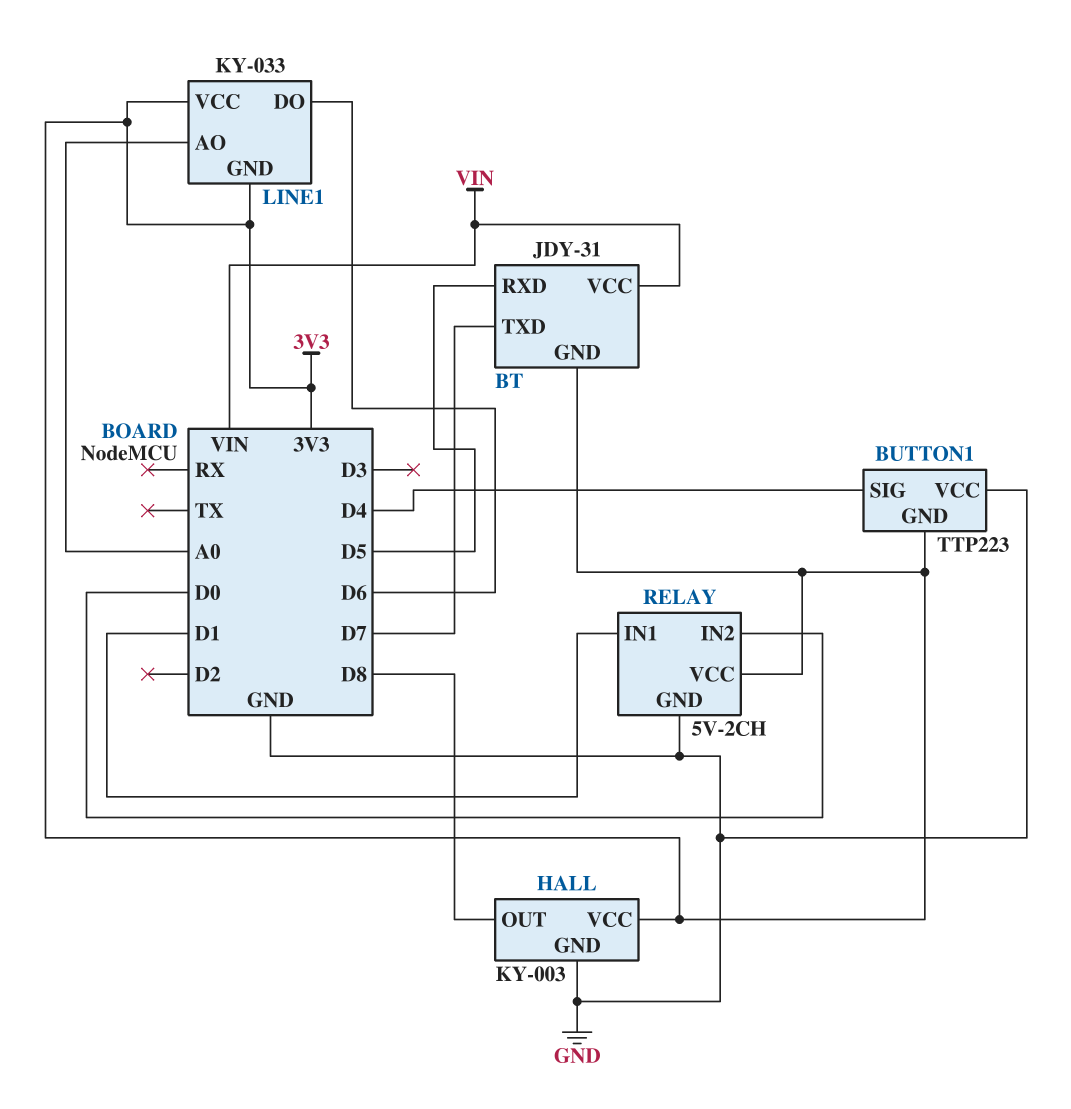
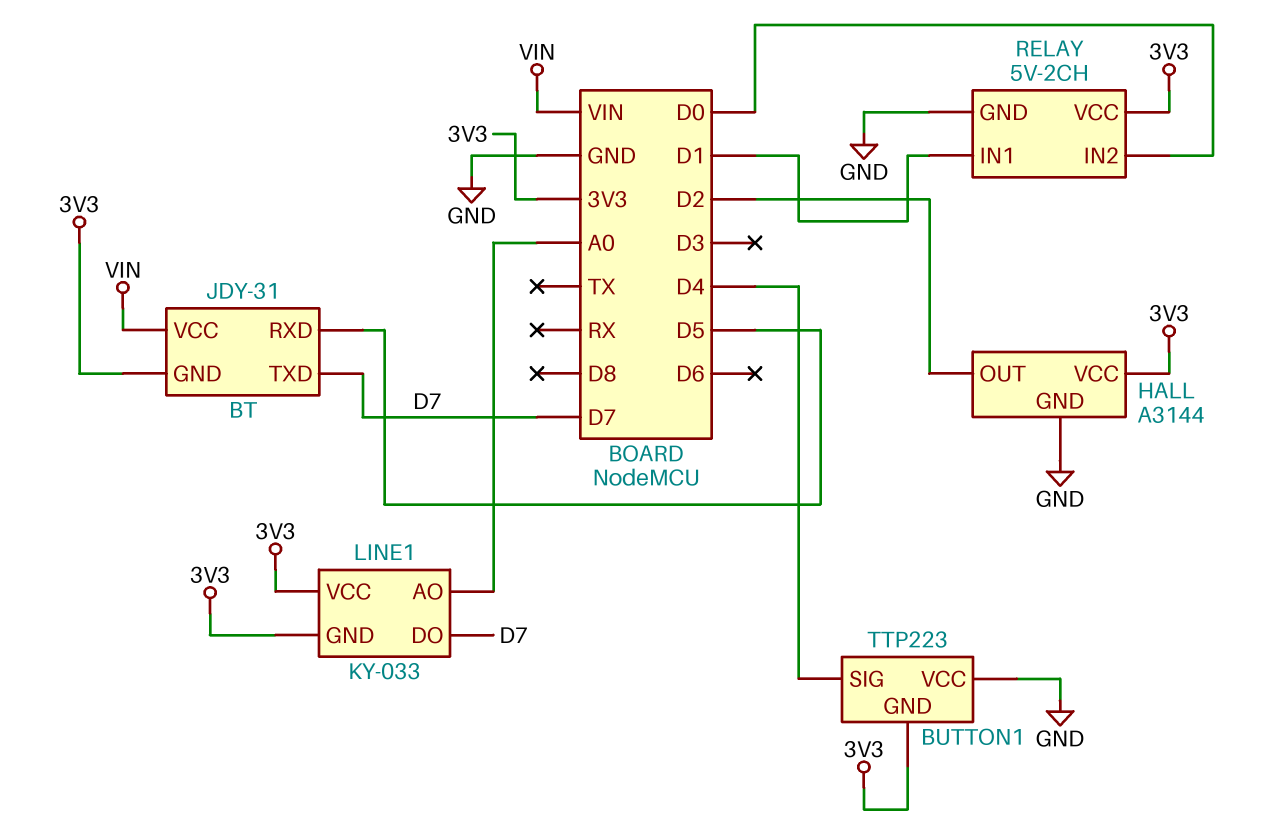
HALL: KY-003 -> A3144
HALL pin OUT: D8 -> D2
LINE1 pin DO: D6 -> D7

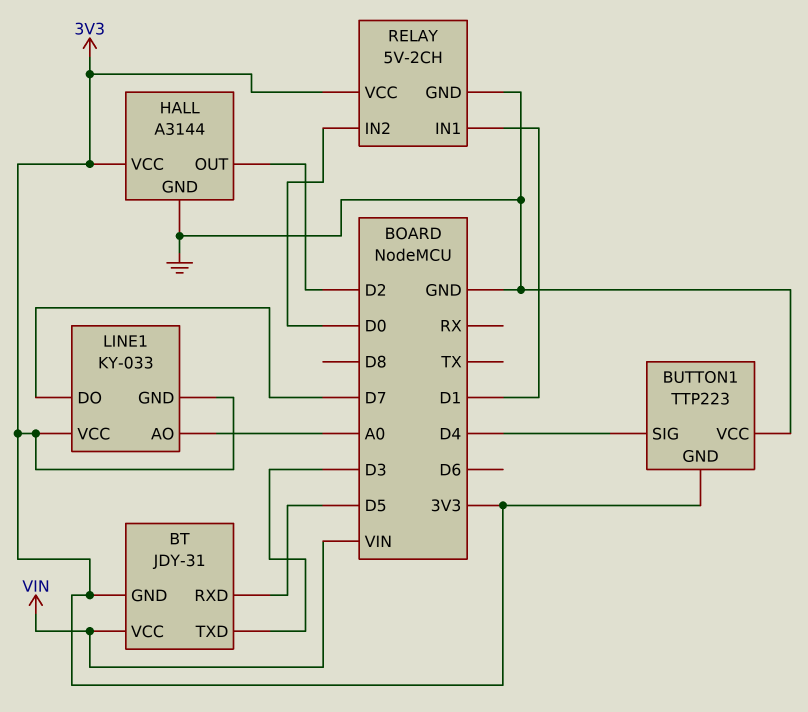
BT pin TXD: D7 -> D3

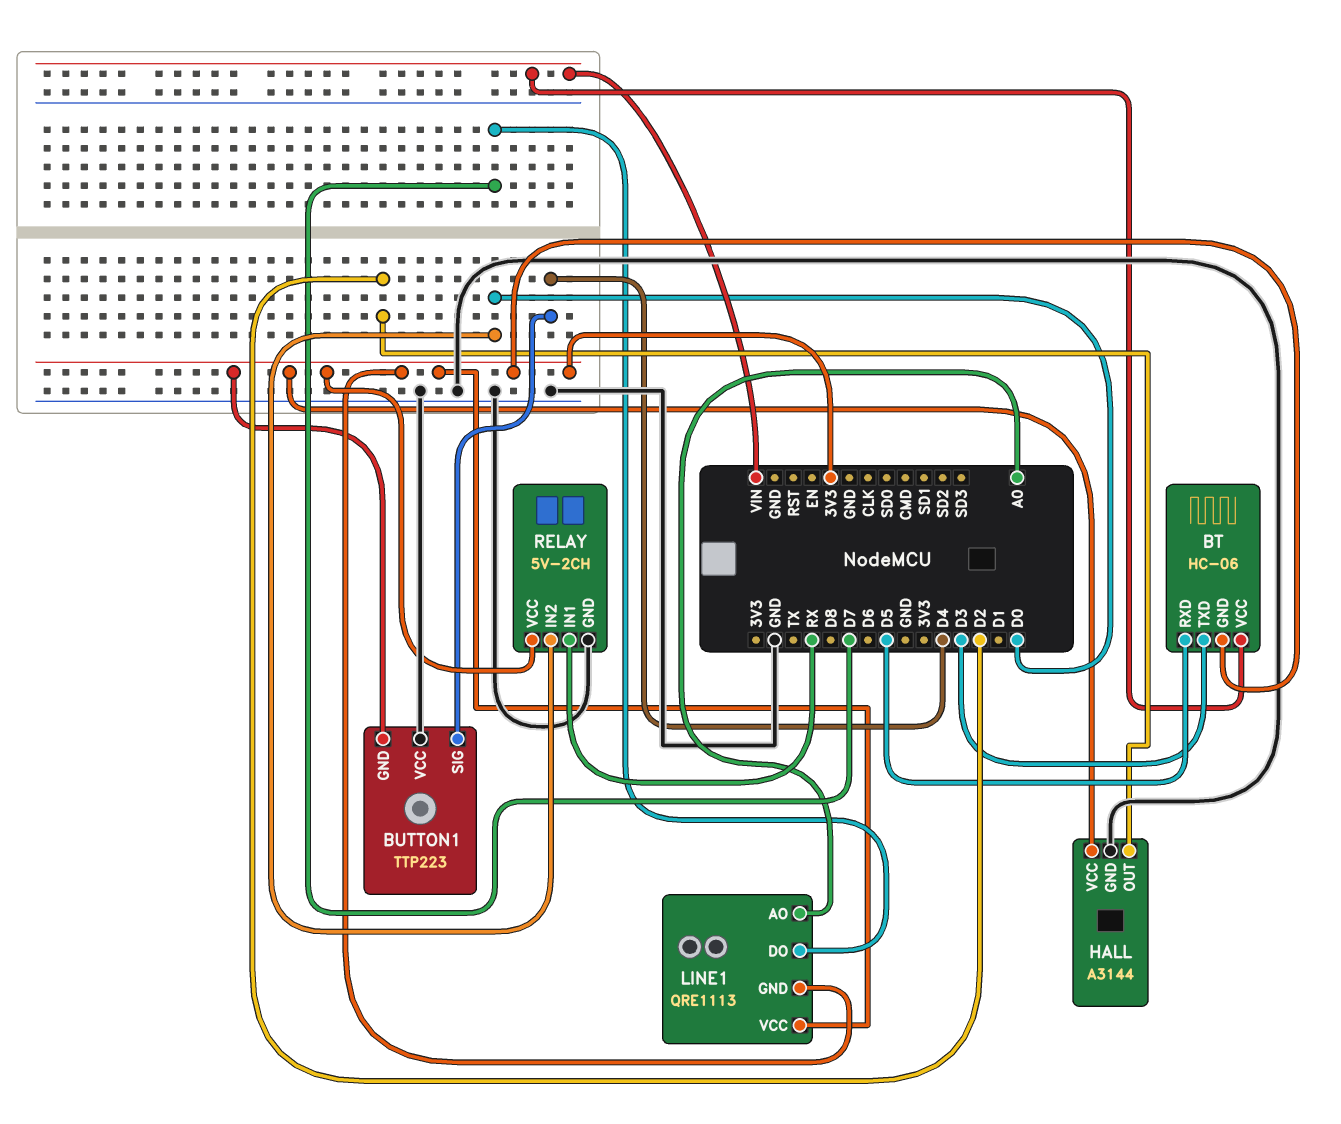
BT: JDY-31 -> HC-06
LINE1: KY-033 -> QRE1113
RELAY pin IN1: D1 -> RX

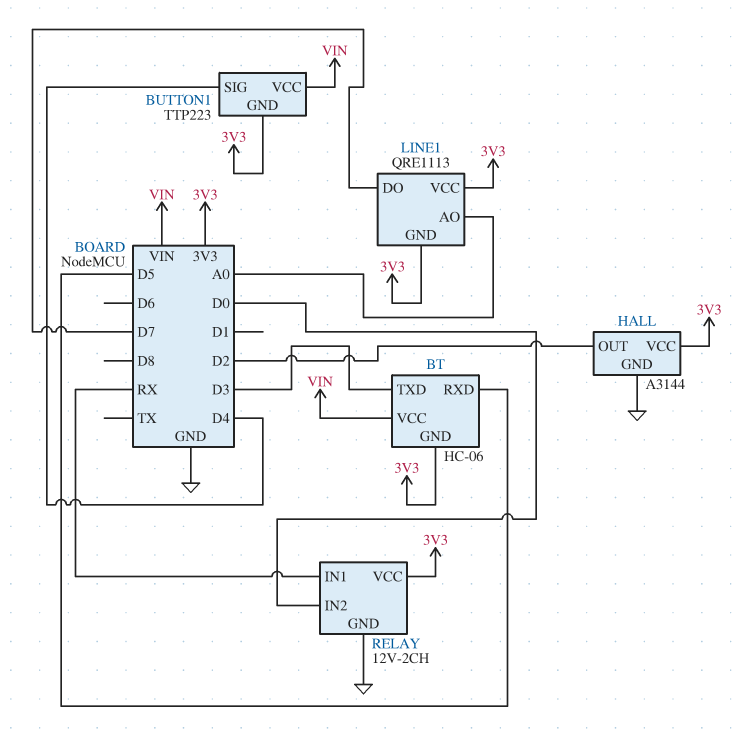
BUTTON1 pin VCC: GND -> VIN
RELAY: 5V-2CH -> 12V-2CH

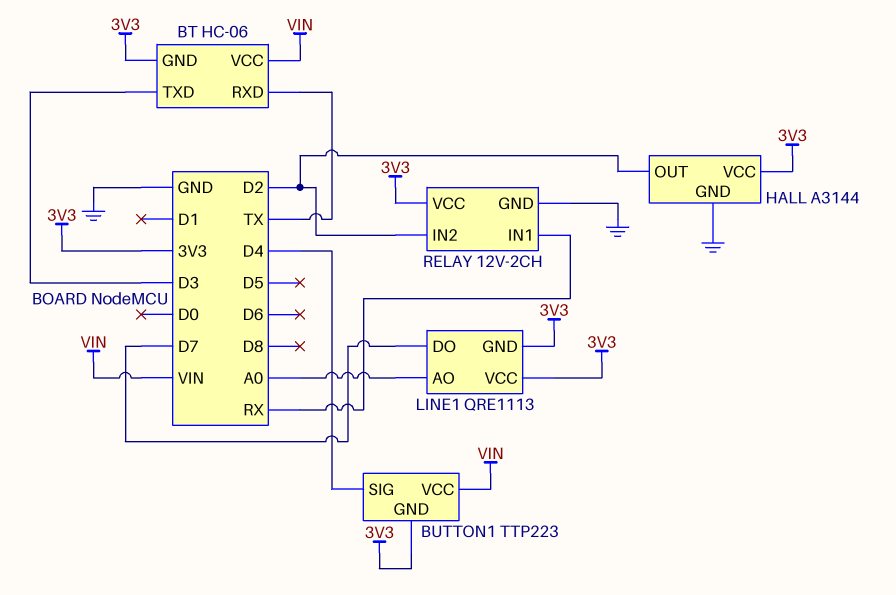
BT pin RXD: D5 -> TX
RELAY pin IN2: D0 -> D2

